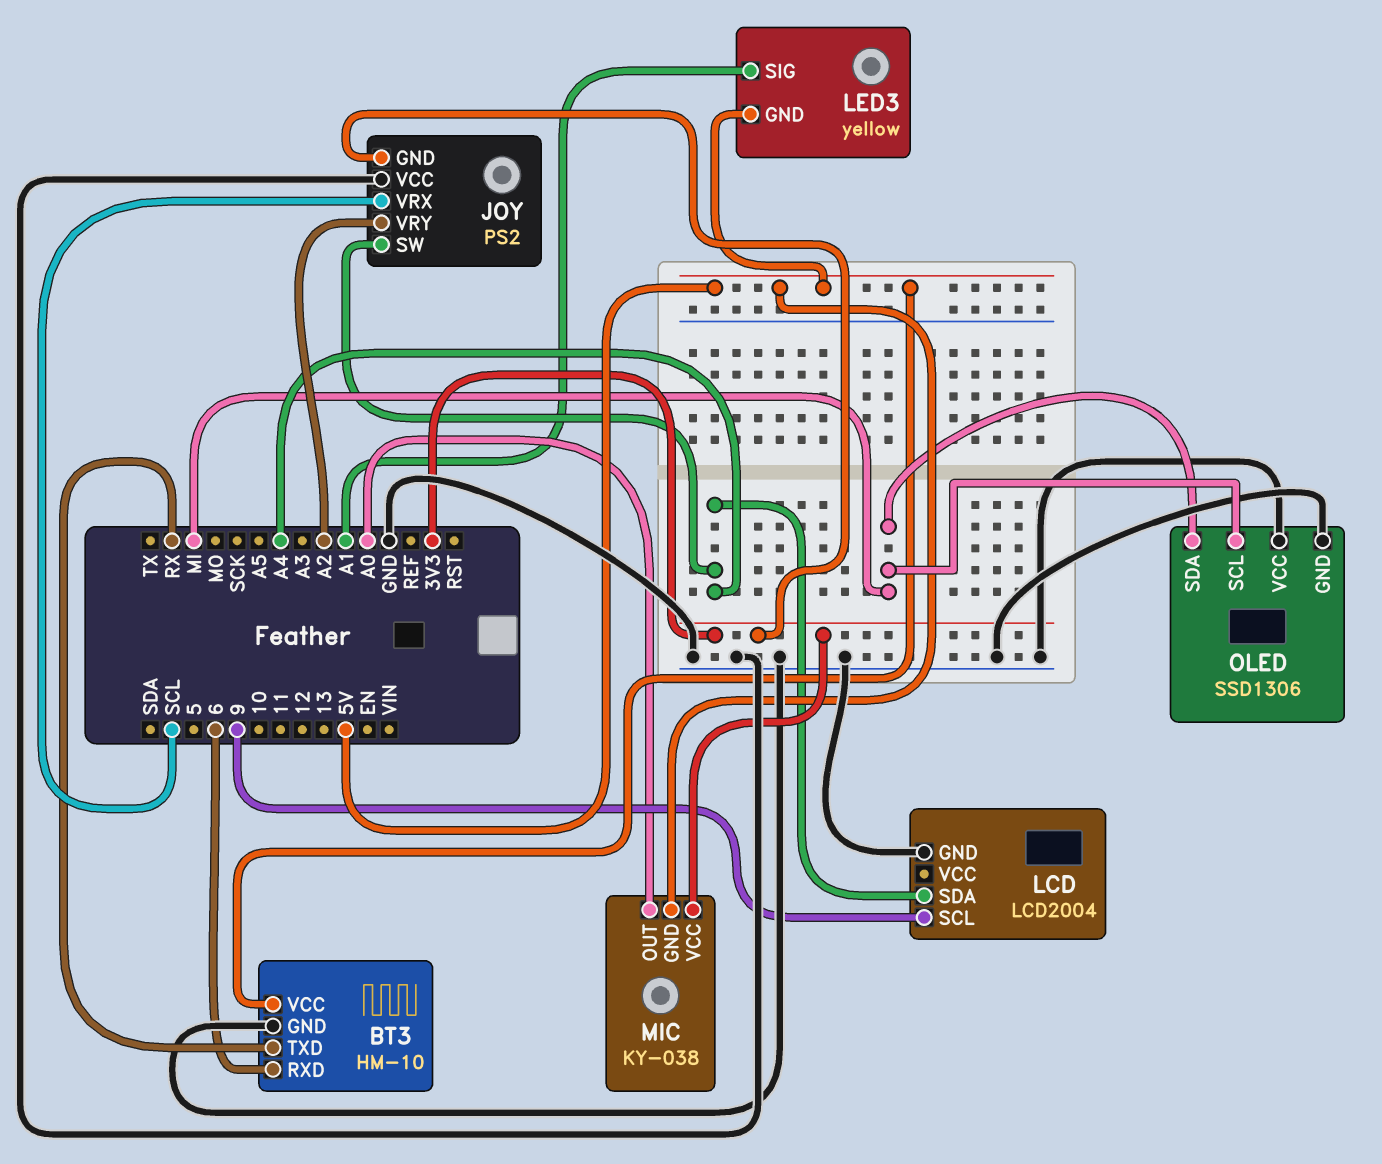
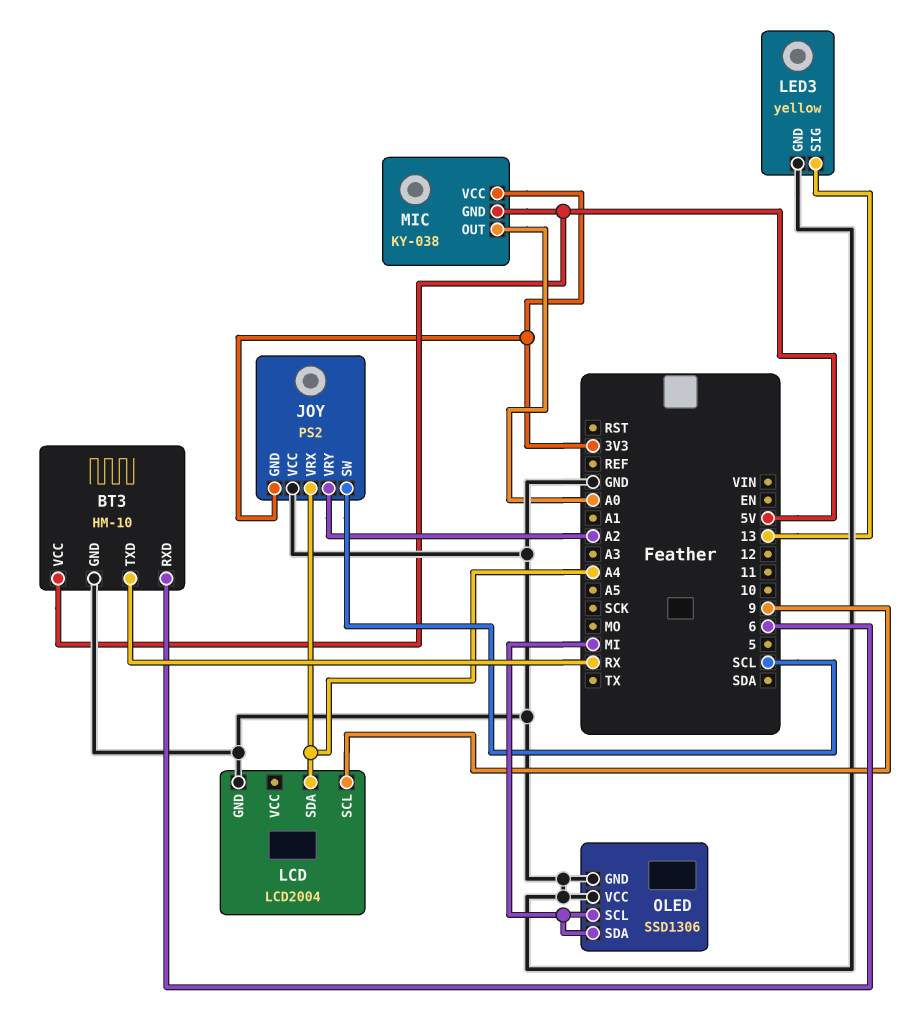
JOY pin SW: A4 -> SCL
JOY pin VRX: SCL -> A4
LED3 pin GND: 5V -> GND
LED3 pin SIG: A1 -> 13

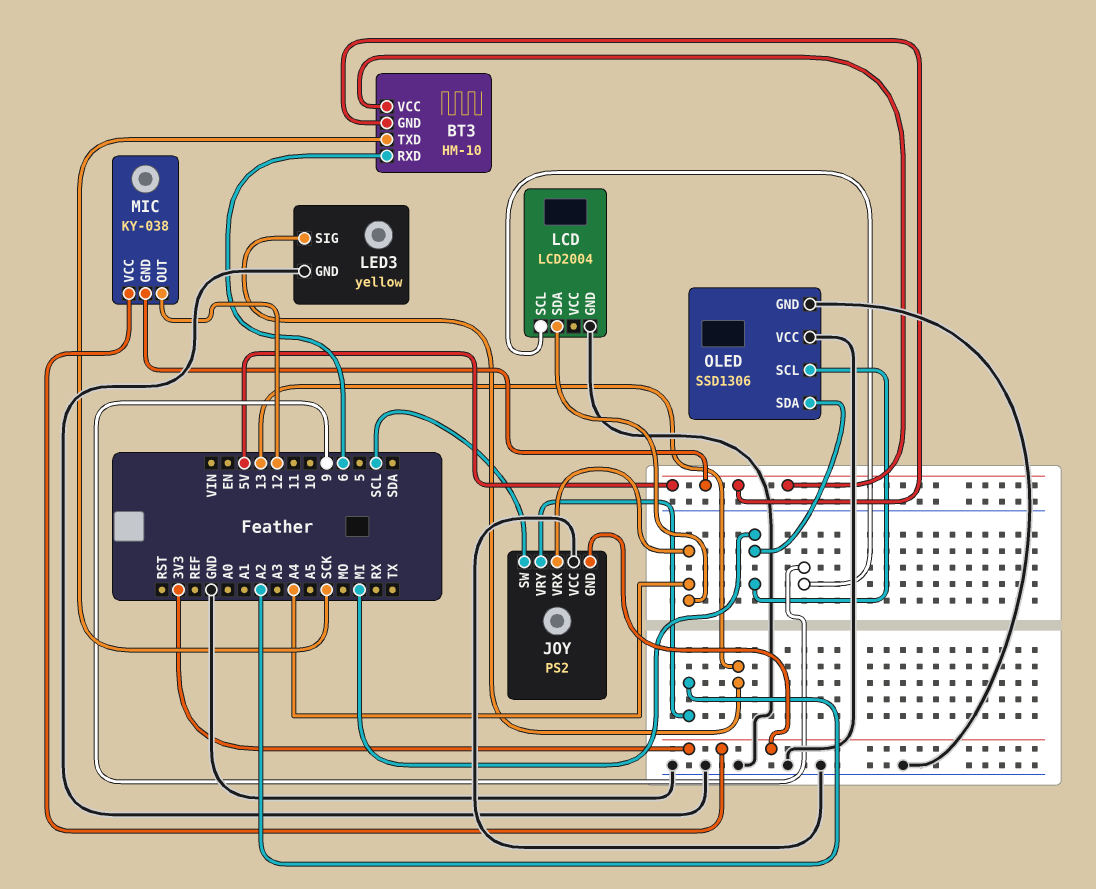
BT3 pin GND: GND -> 5V
BT3 pin TXD: RX -> SCK
MIC pin OUT: A0 -> 12

